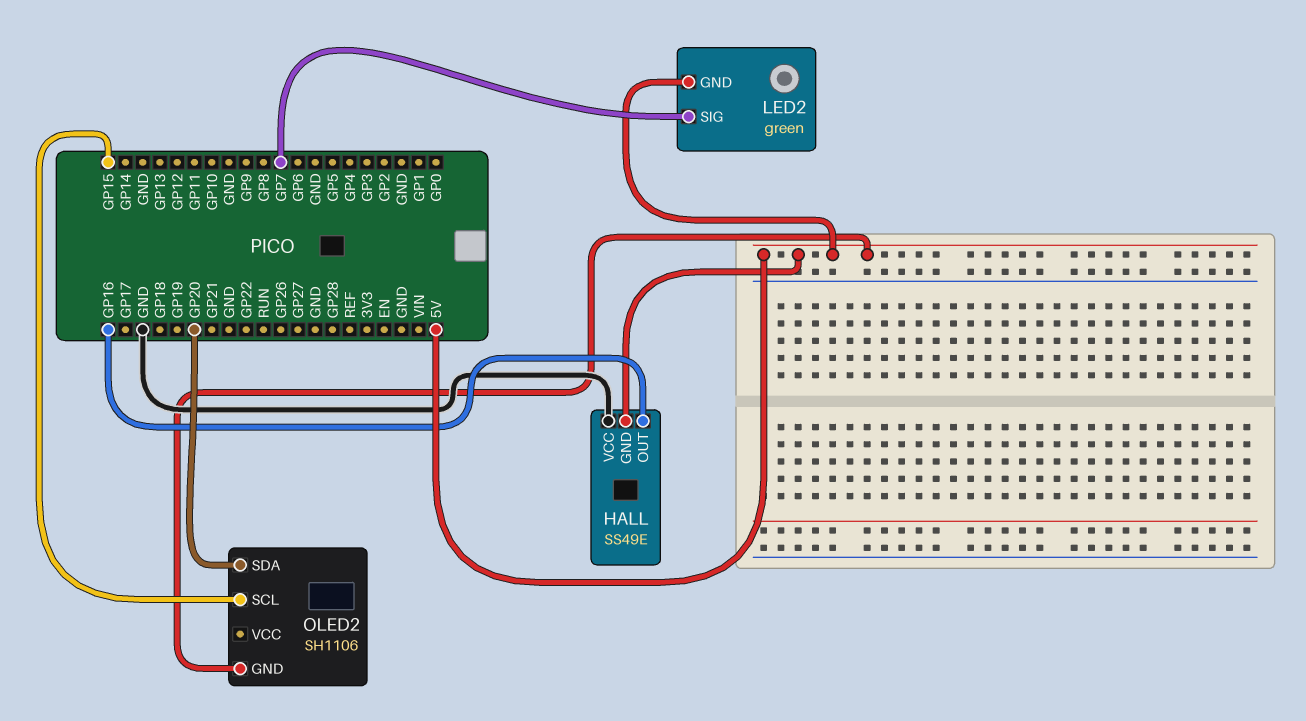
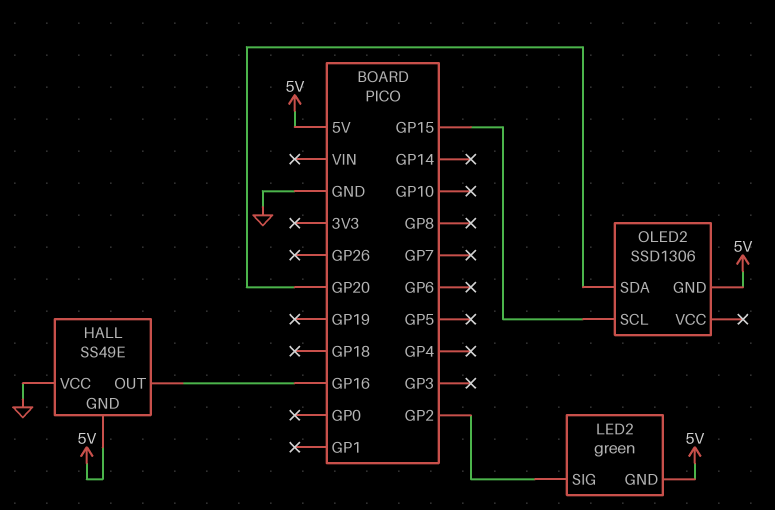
LED2 pin SIG: GP7 -> GP2
OLED2: SH1106 -> SSD1306

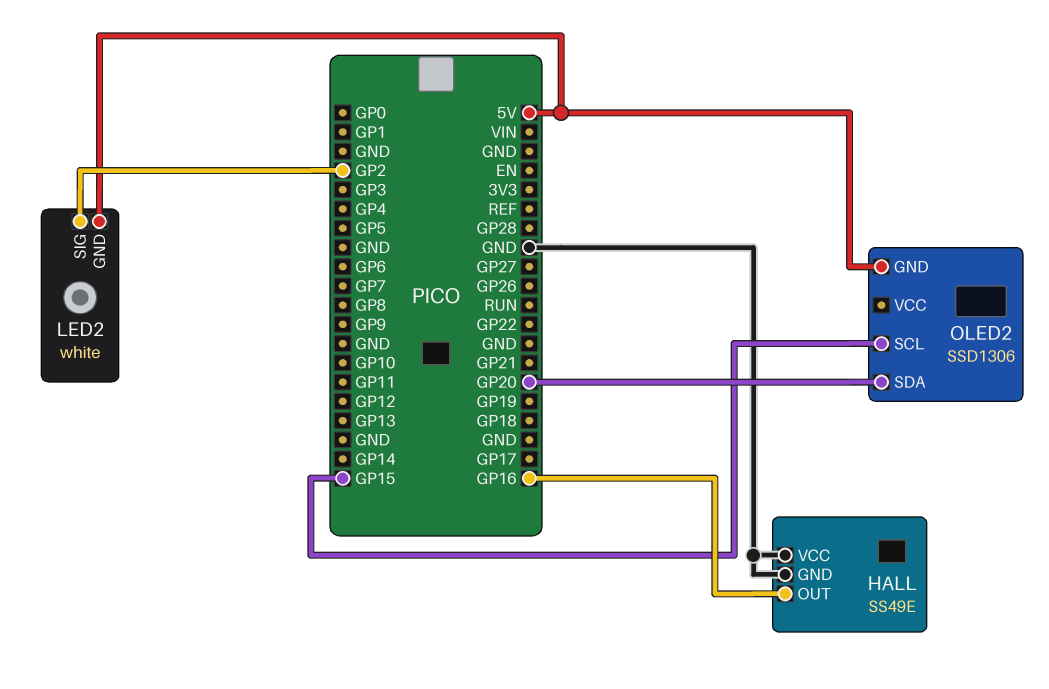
HALL pin GND: 5V -> GND
LED2: green -> white

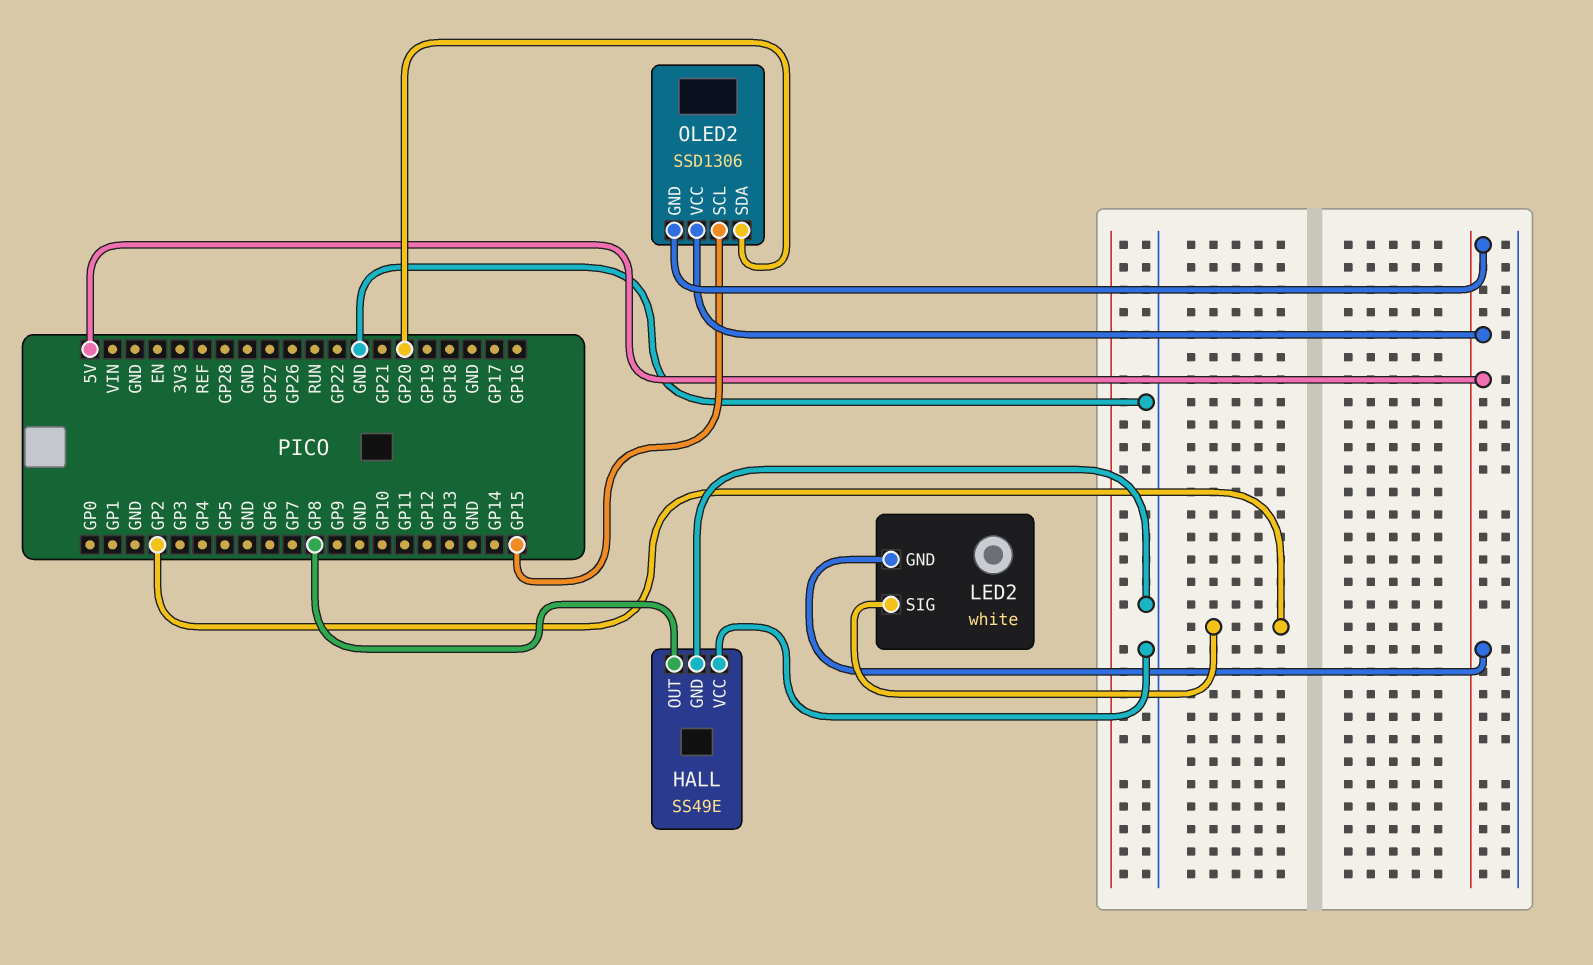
HALL pin OUT: GP16 -> GP8
OLED2 pin VCC: none -> 5V

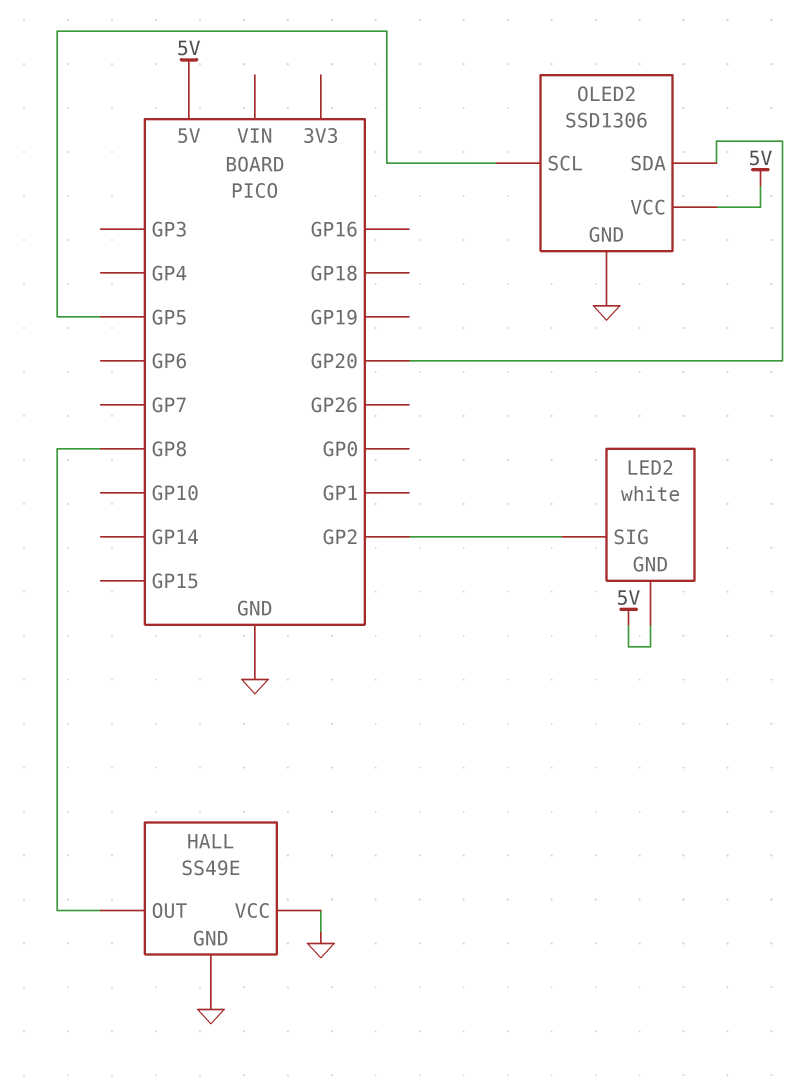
OLED2 pin GND: 5V -> GND
OLED2 pin SCL: GP15 -> GP5

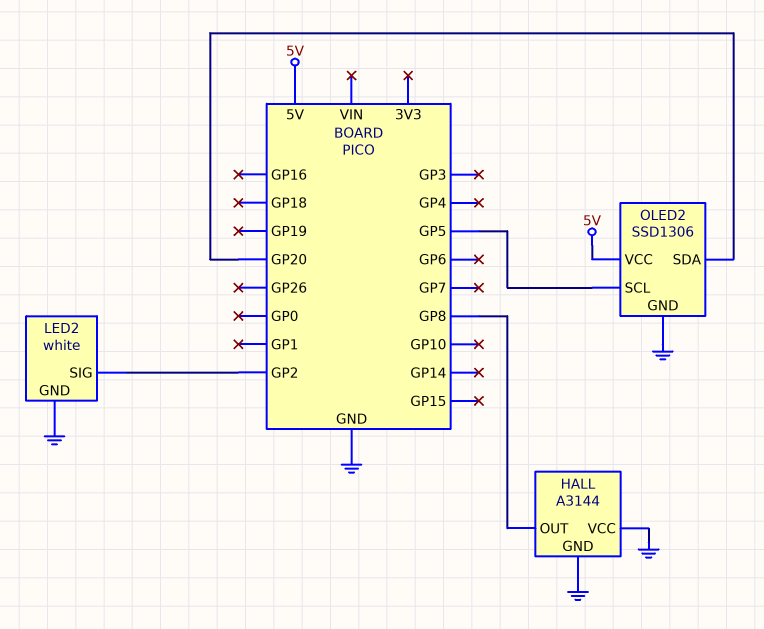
HALL: SS49E -> A3144
LED2 pin GND: 5V -> GND

